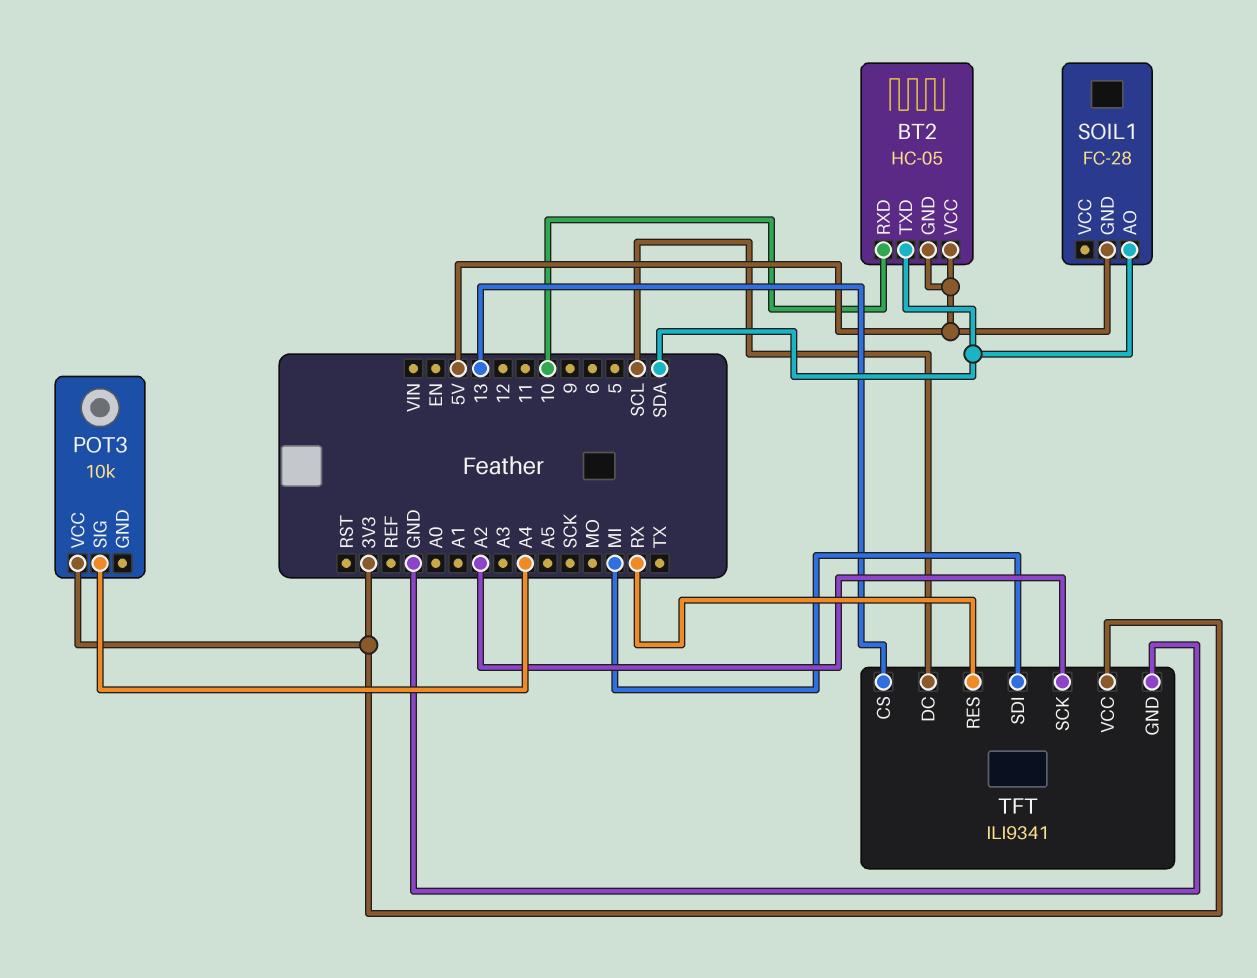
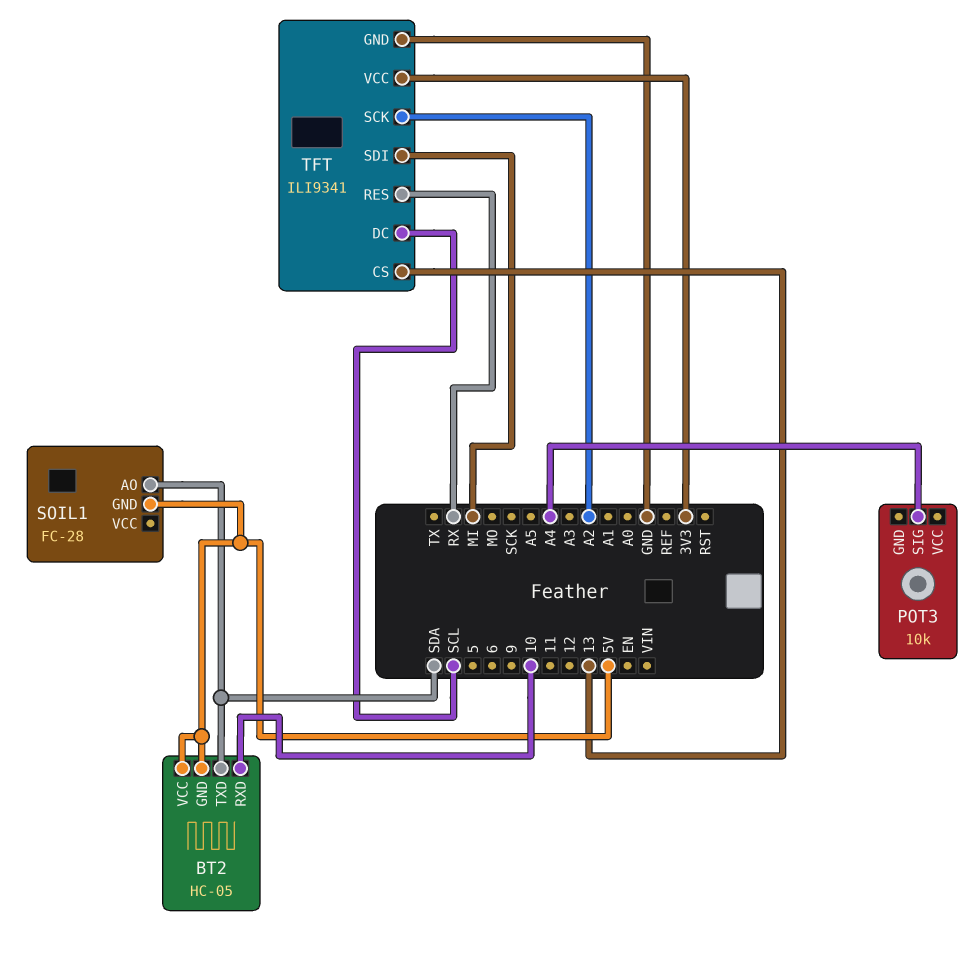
POT3 pin VCC: 3V3 -> none

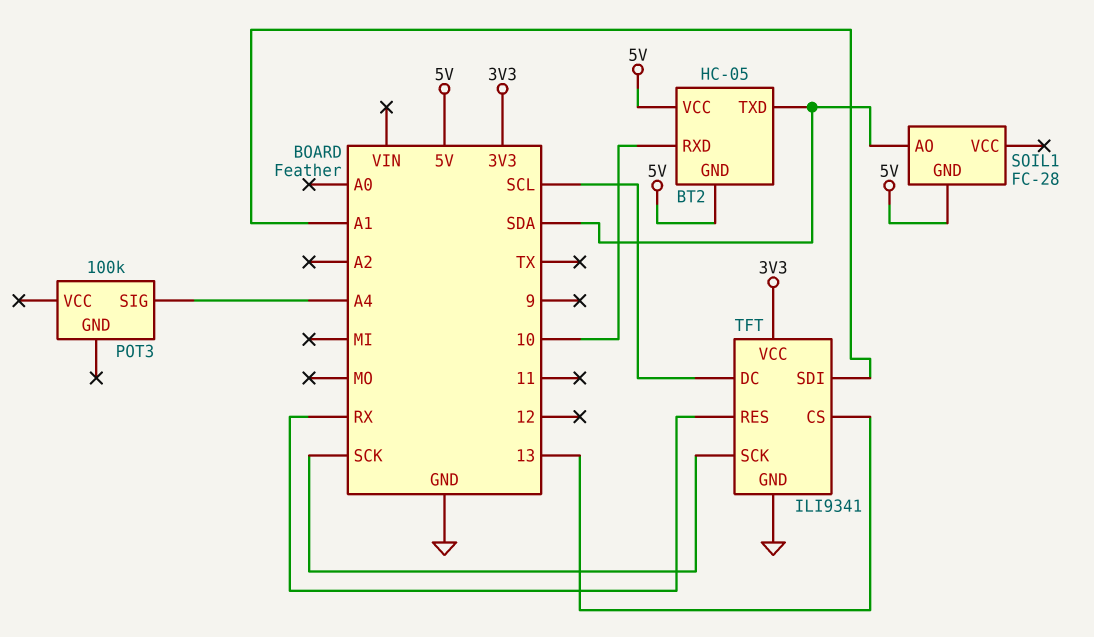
POT3: 10k -> 100k
TFT pin SCK: A2 -> SCK
TFT pin SDI: MI -> A1

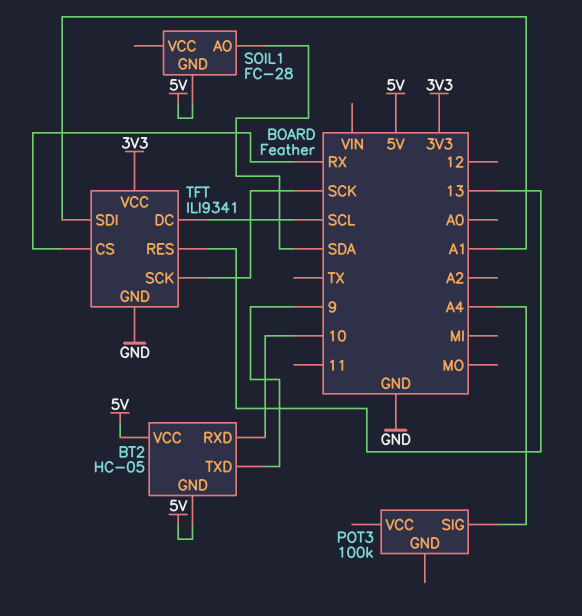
BT2 pin TXD: SDA -> 9
TFT pin CS: 13 -> RX
TFT pin RES: RX -> 13

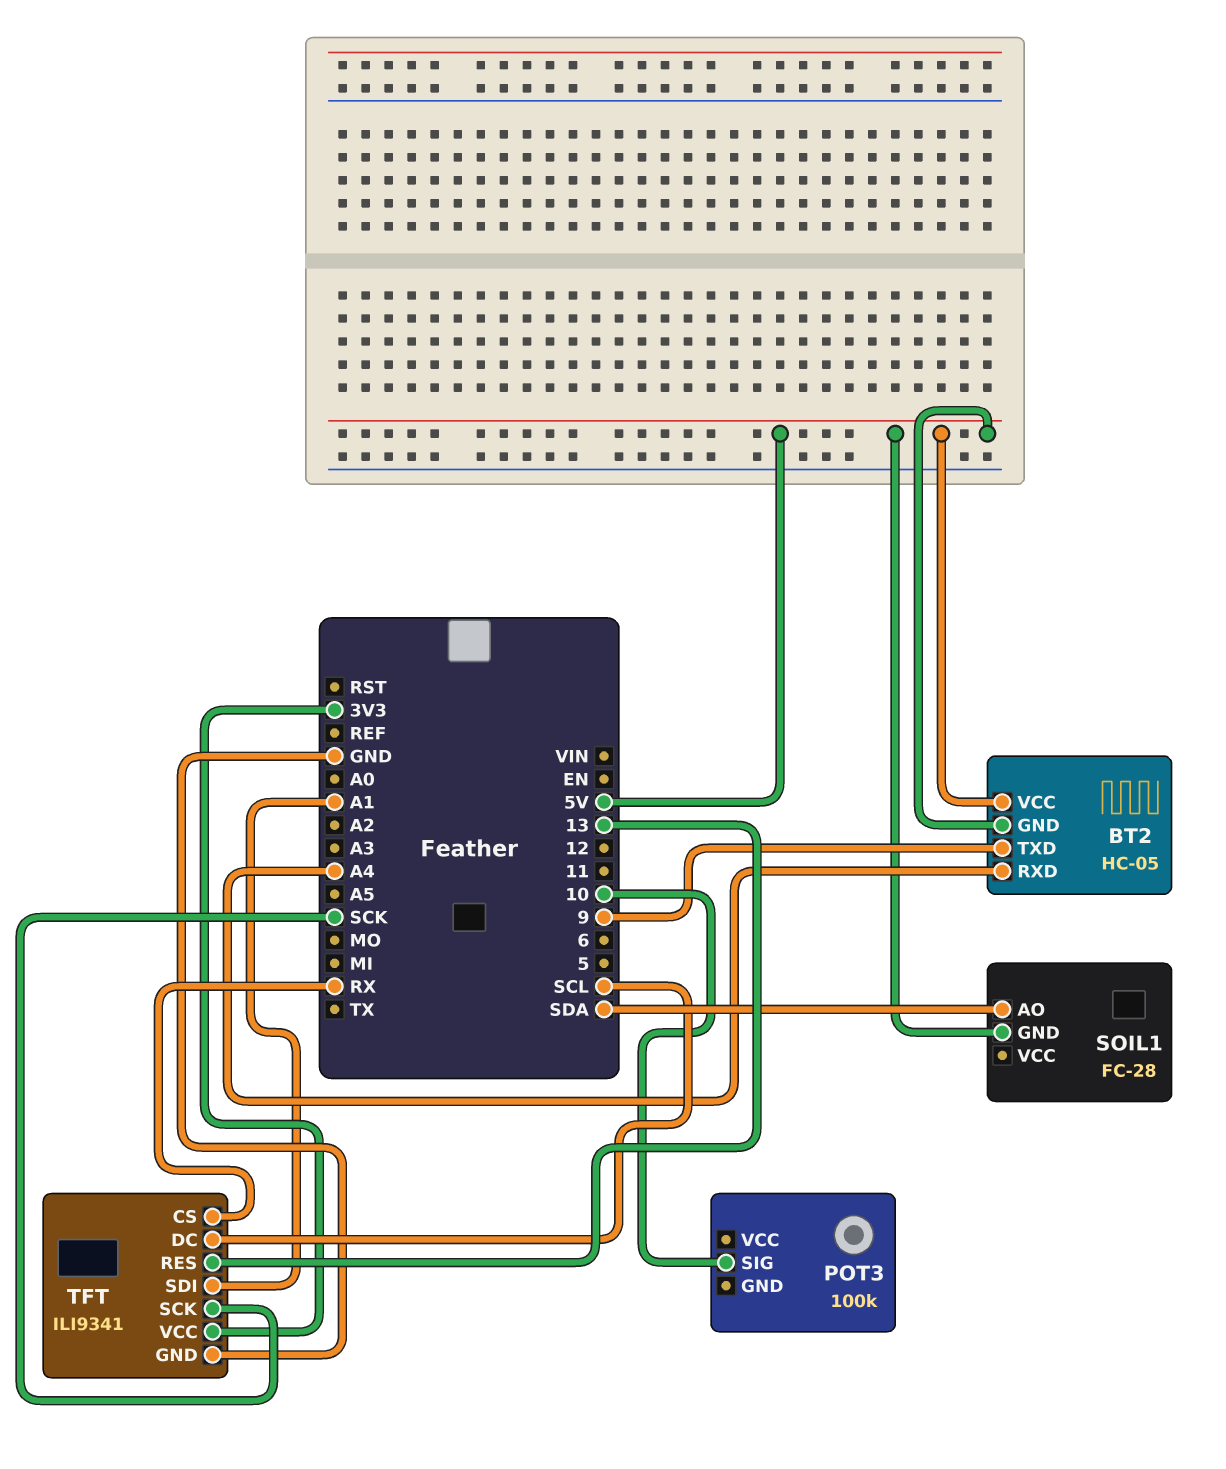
BT2 pin RXD: 10 -> A4
POT3 pin SIG: A4 -> 10

